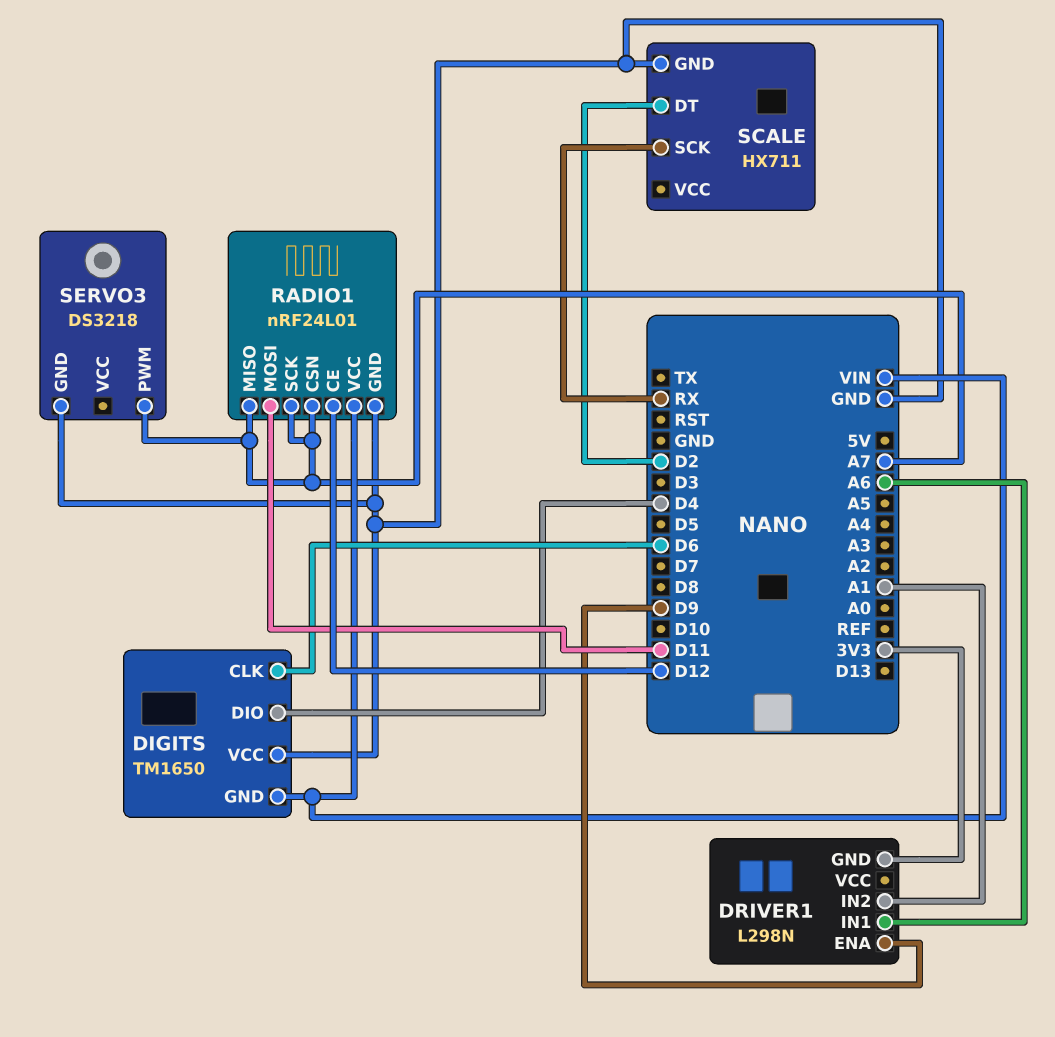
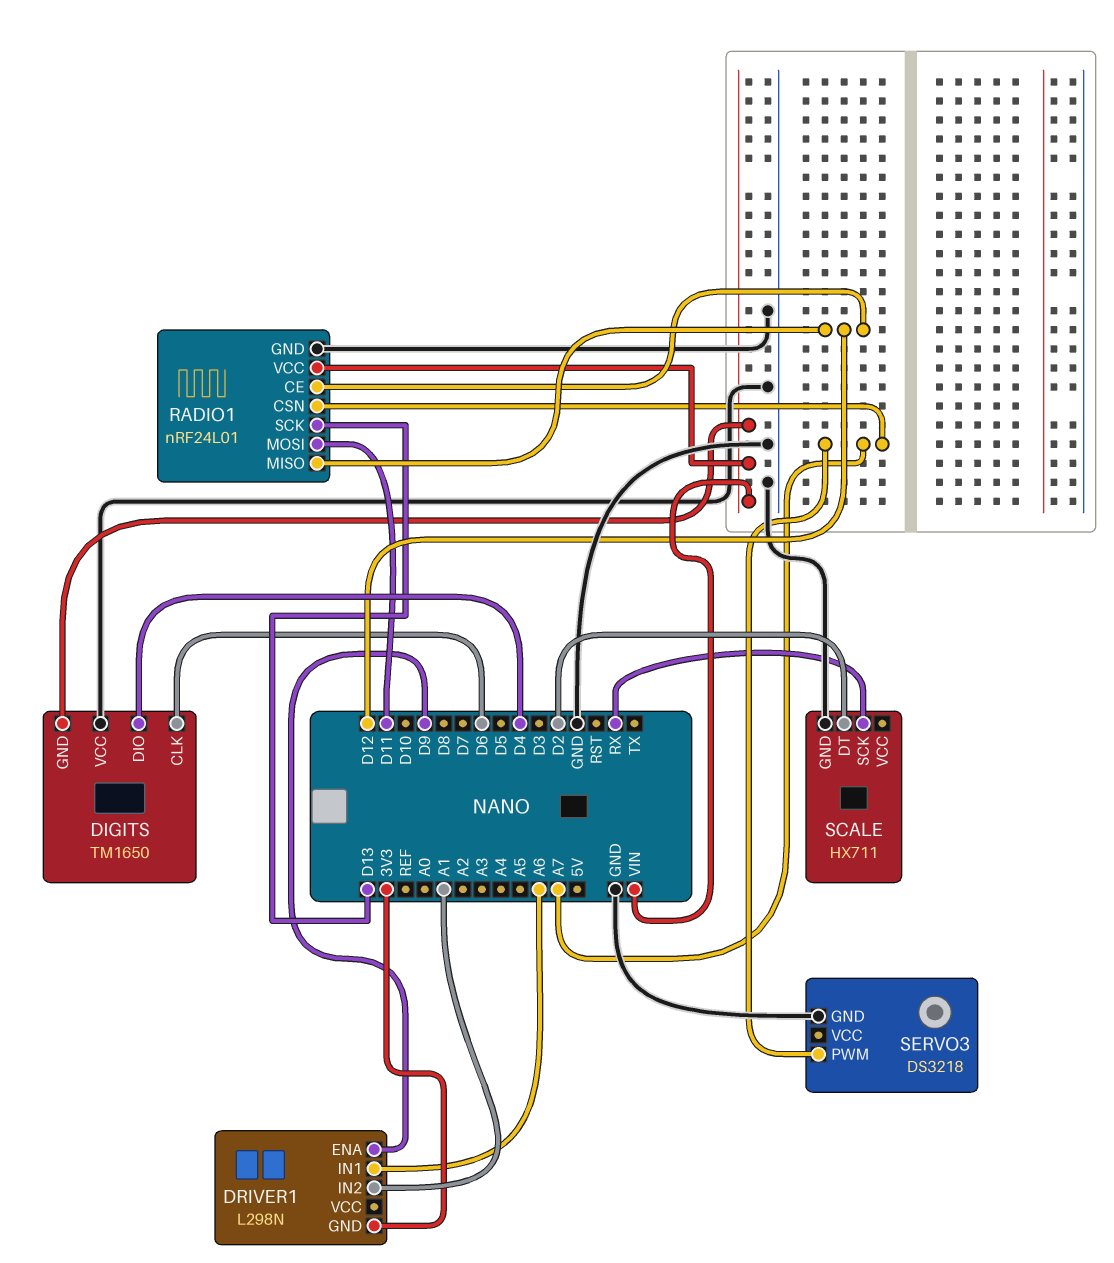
RADIO1 pin MISO: A7 -> D12
RADIO1 pin SCK: A7 -> D13

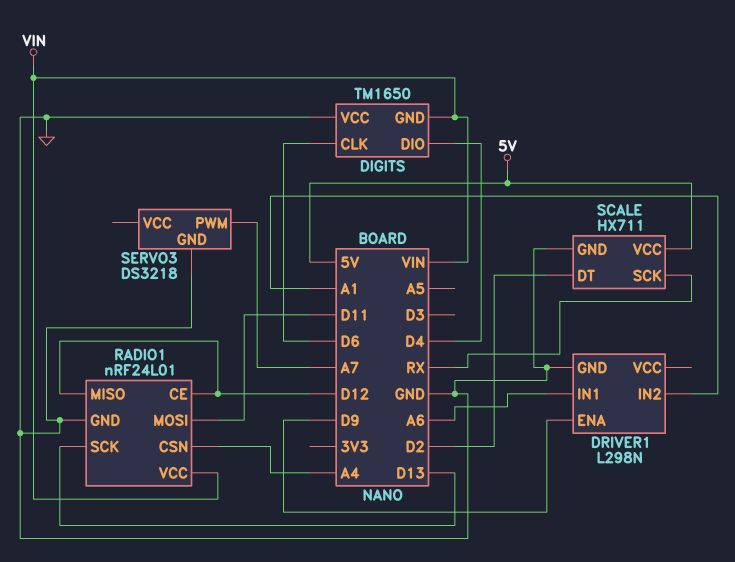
DRIVER1 pin GND: 3V3 -> GND
RADIO1 pin CSN: A7 -> A4
SCALE pin VCC: none -> 5V

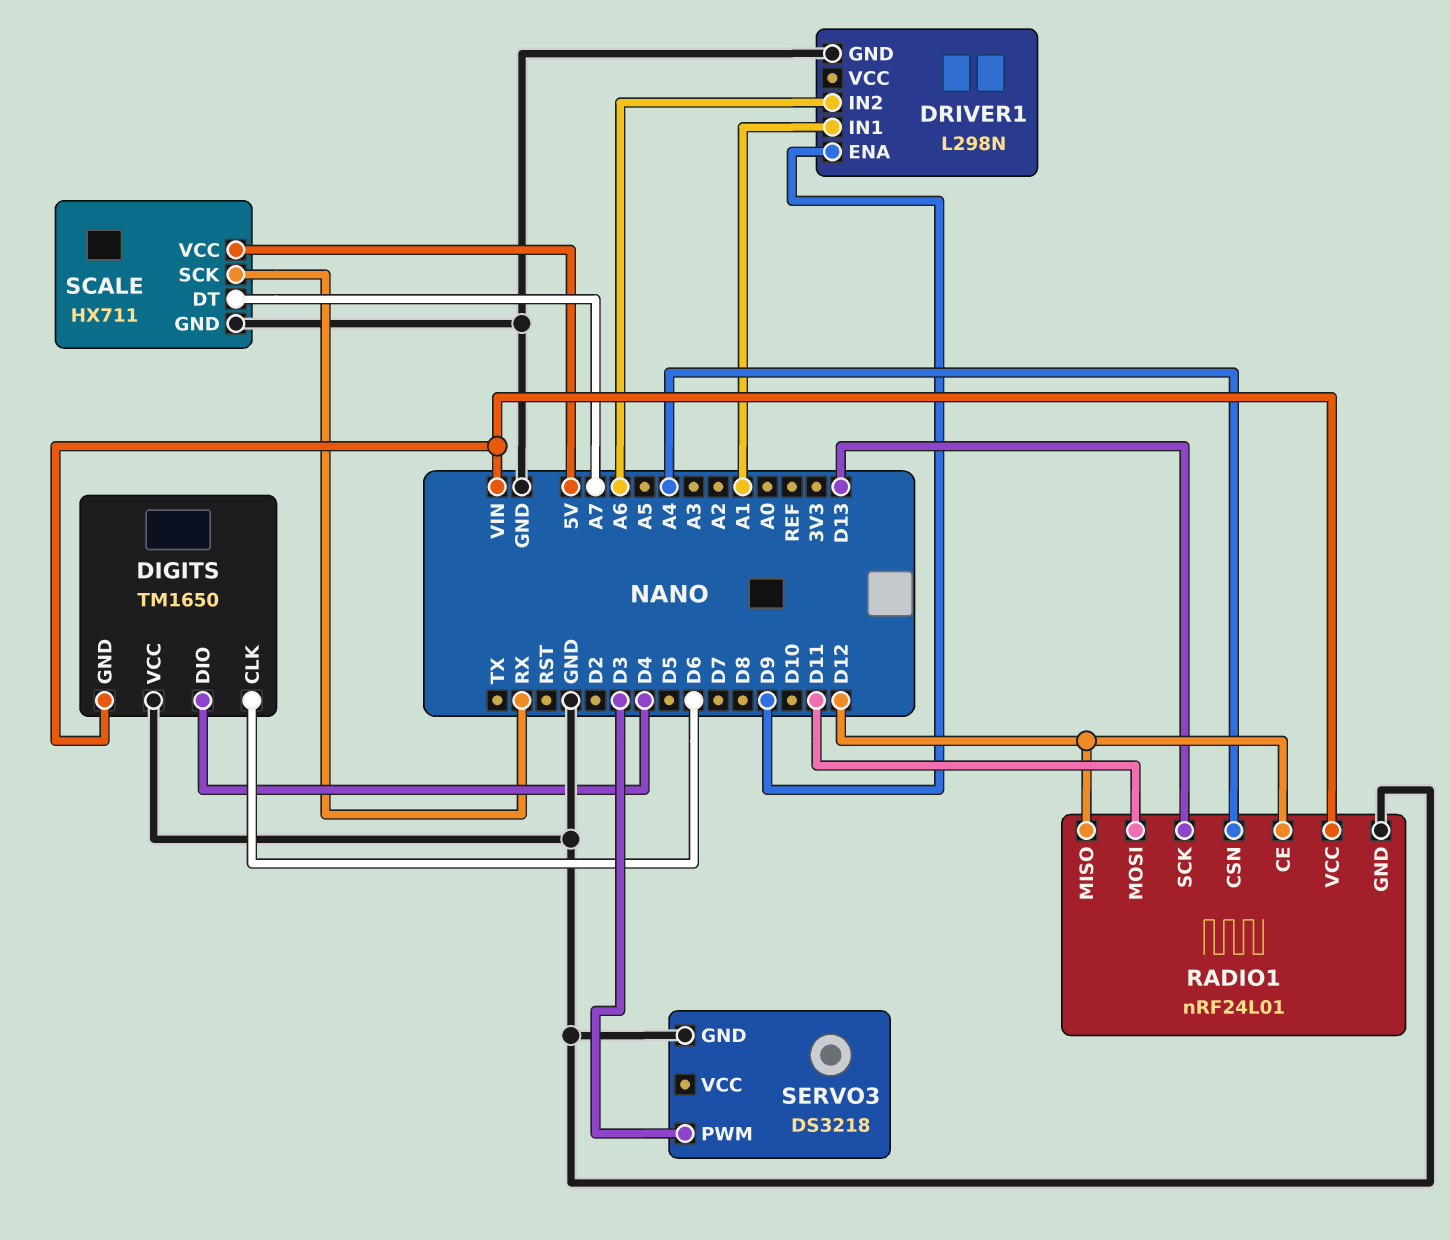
DRIVER1 pin IN1: A6 -> A1
DRIVER1 pin IN2: A1 -> A6
SCALE pin DT: D2 -> A7
SERVO3 pin PWM: A7 -> D3

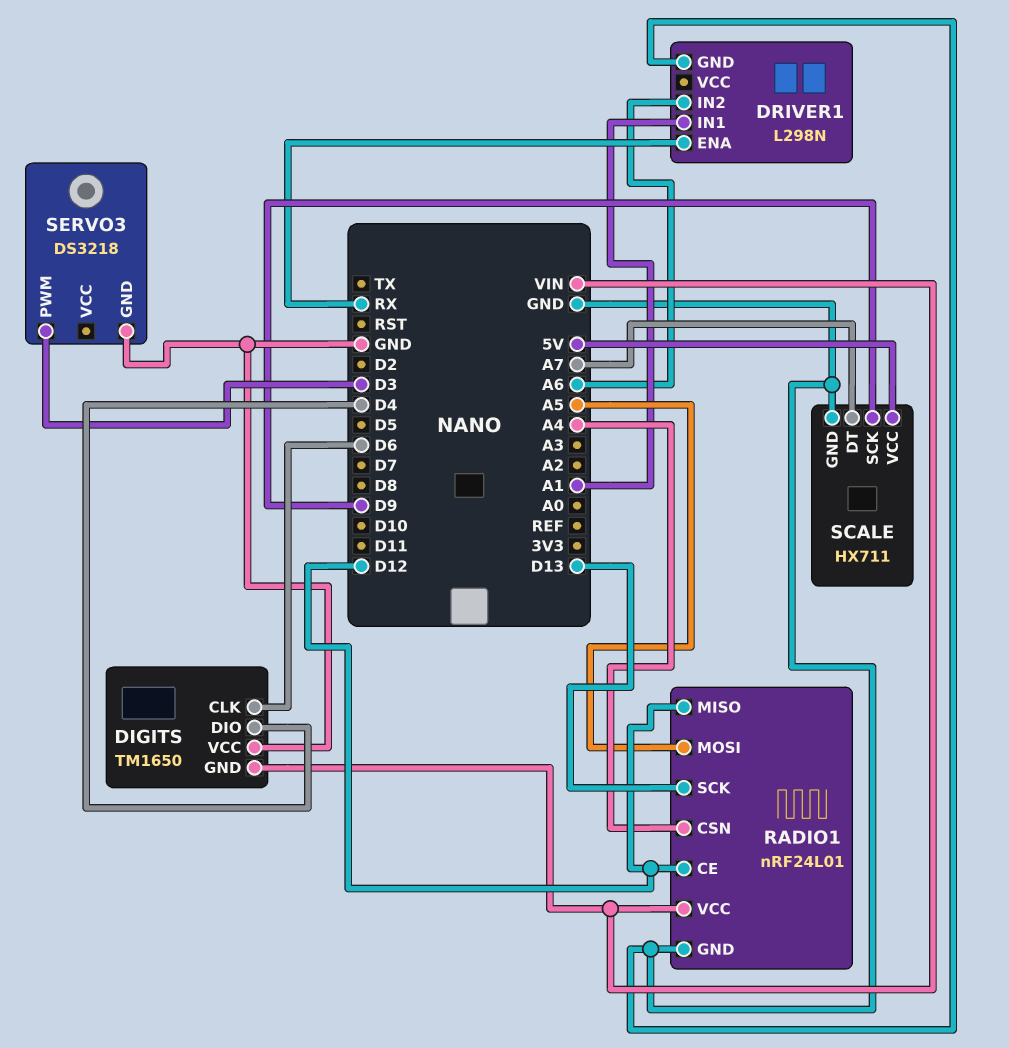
DRIVER1 pin ENA: D9 -> RX
RADIO1 pin MOSI: D11 -> A5
SCALE pin SCK: RX -> D9

